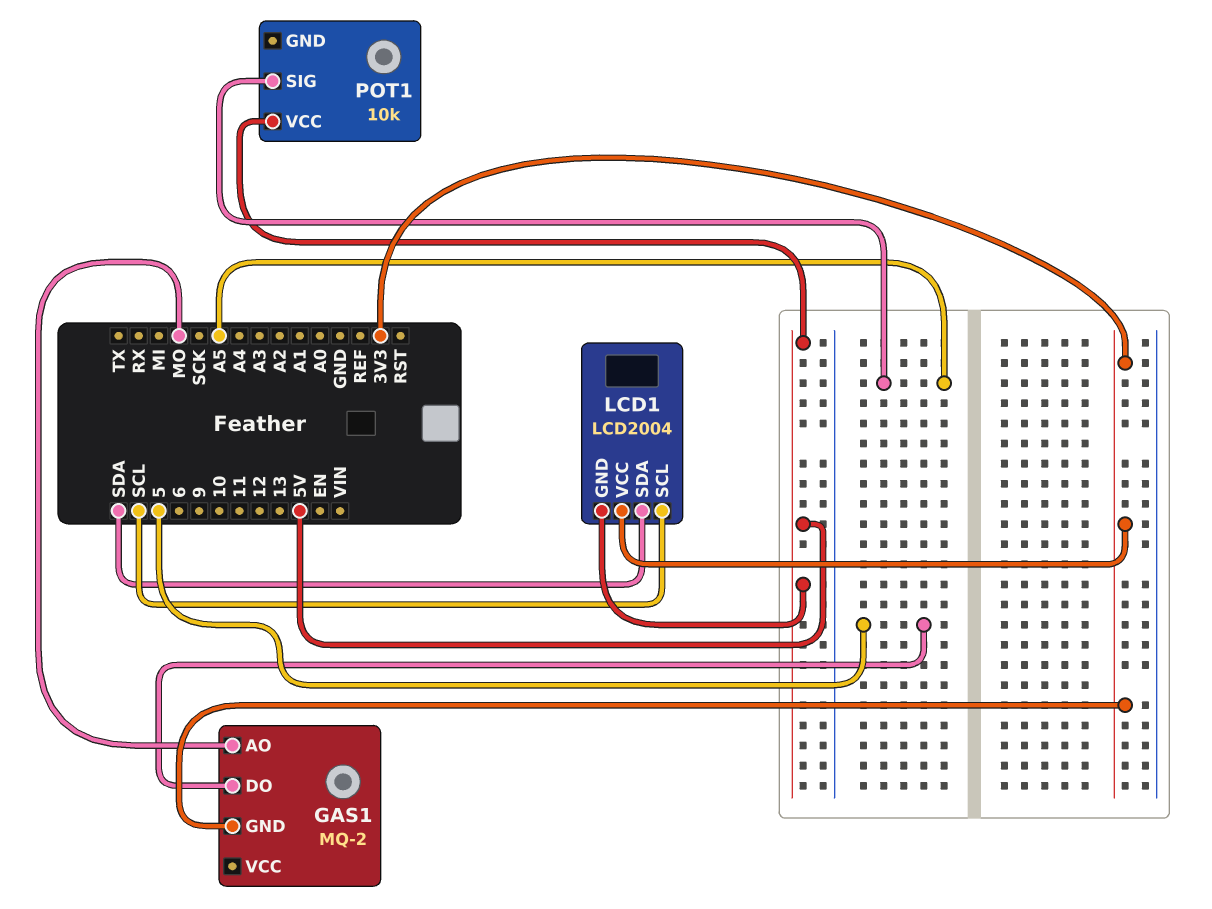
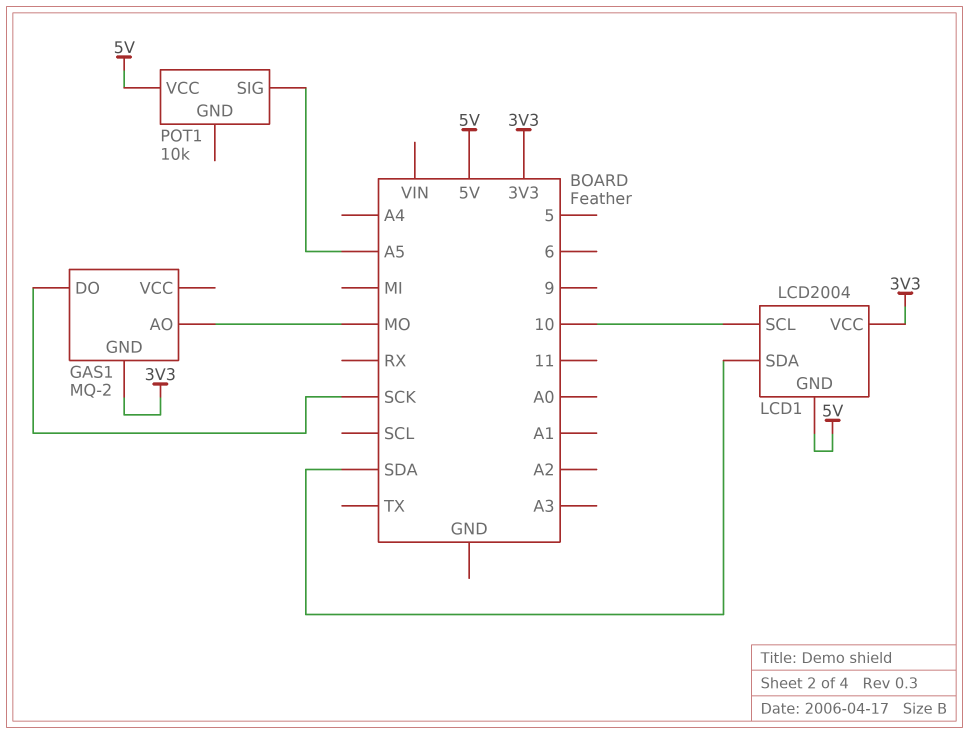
GAS1 pin DO: 5 -> SCK
LCD1 pin SCL: SCL -> 10

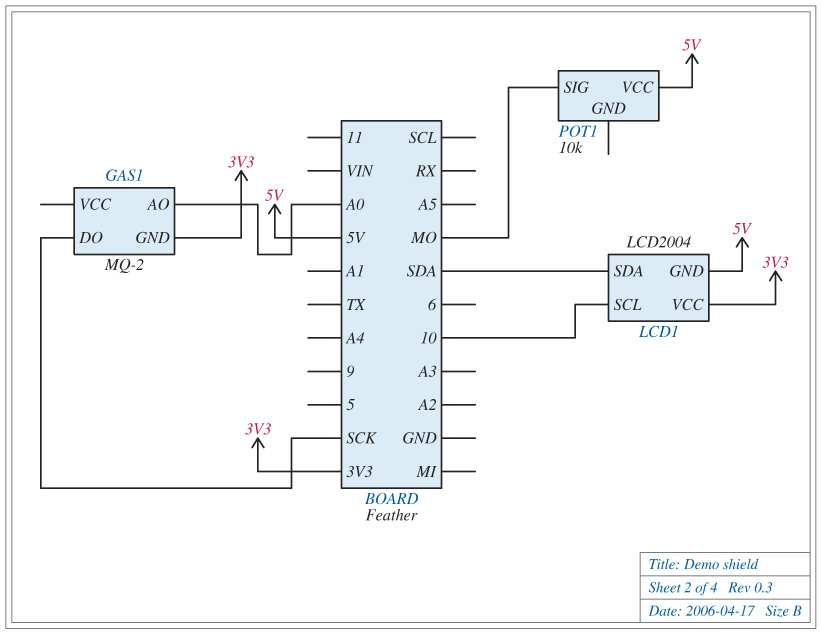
GAS1 pin AO: MO -> A0
POT1 pin SIG: A5 -> MO

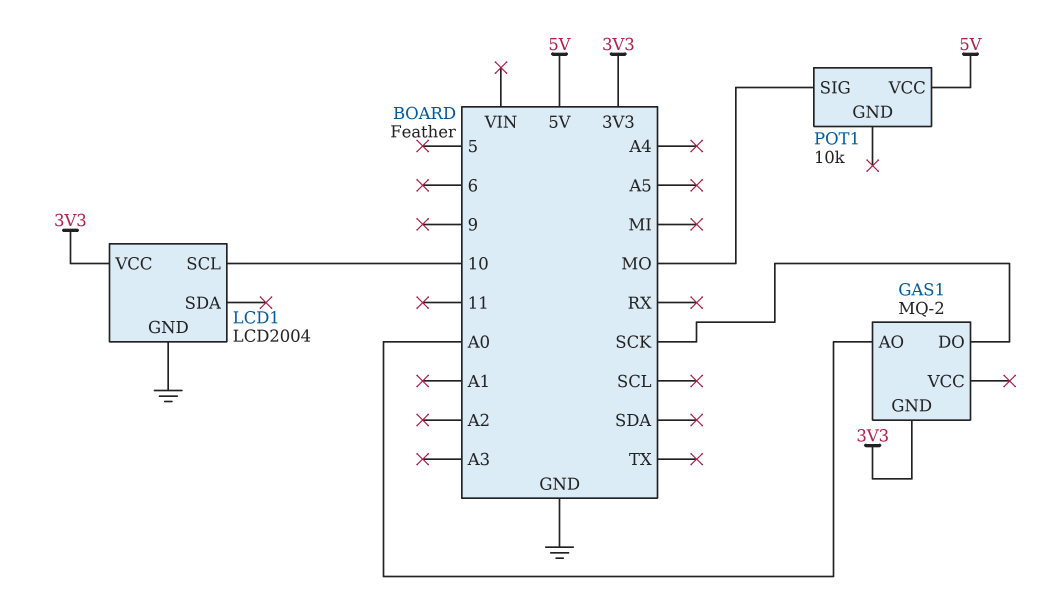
LCD1 pin GND: 5V -> GND
LCD1 pin SDA: SDA -> none

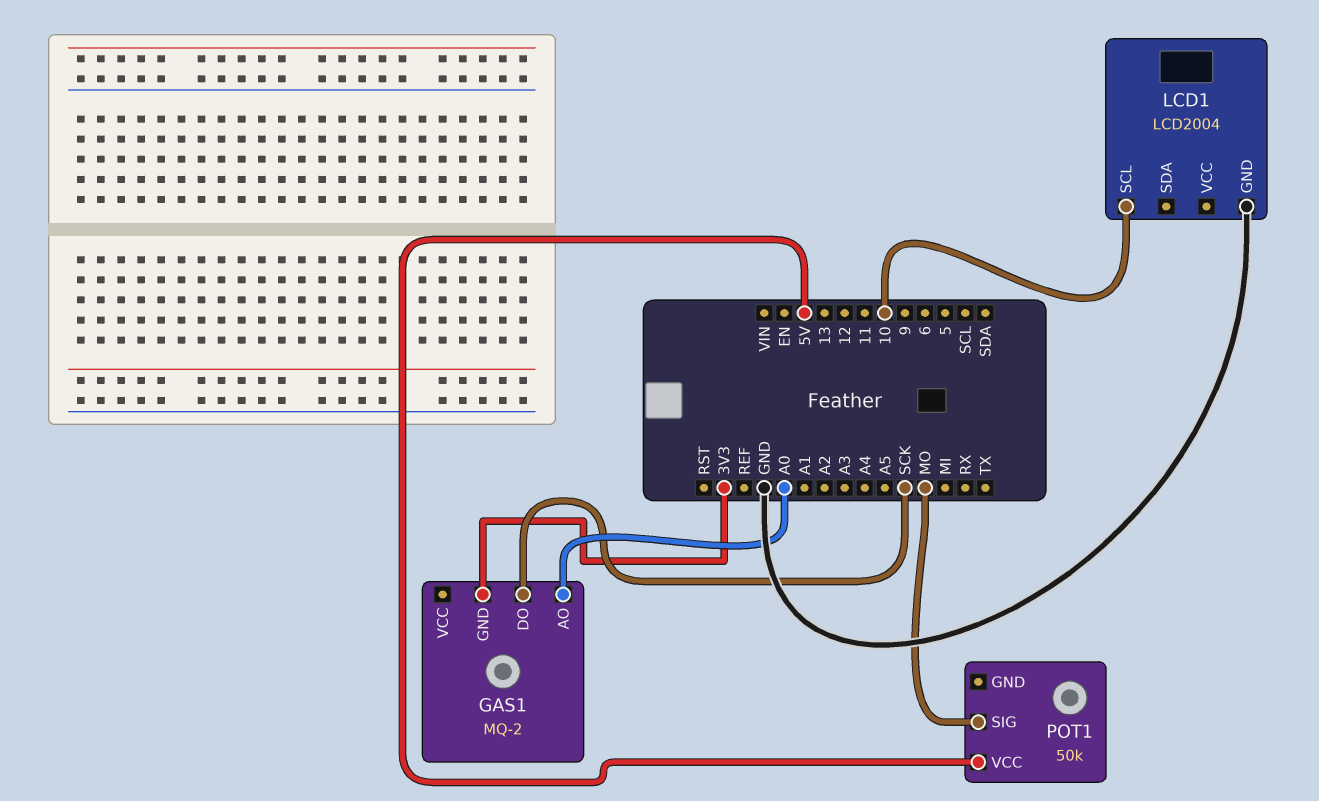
LCD1 pin VCC: 3V3 -> none
POT1: 10k -> 50k

